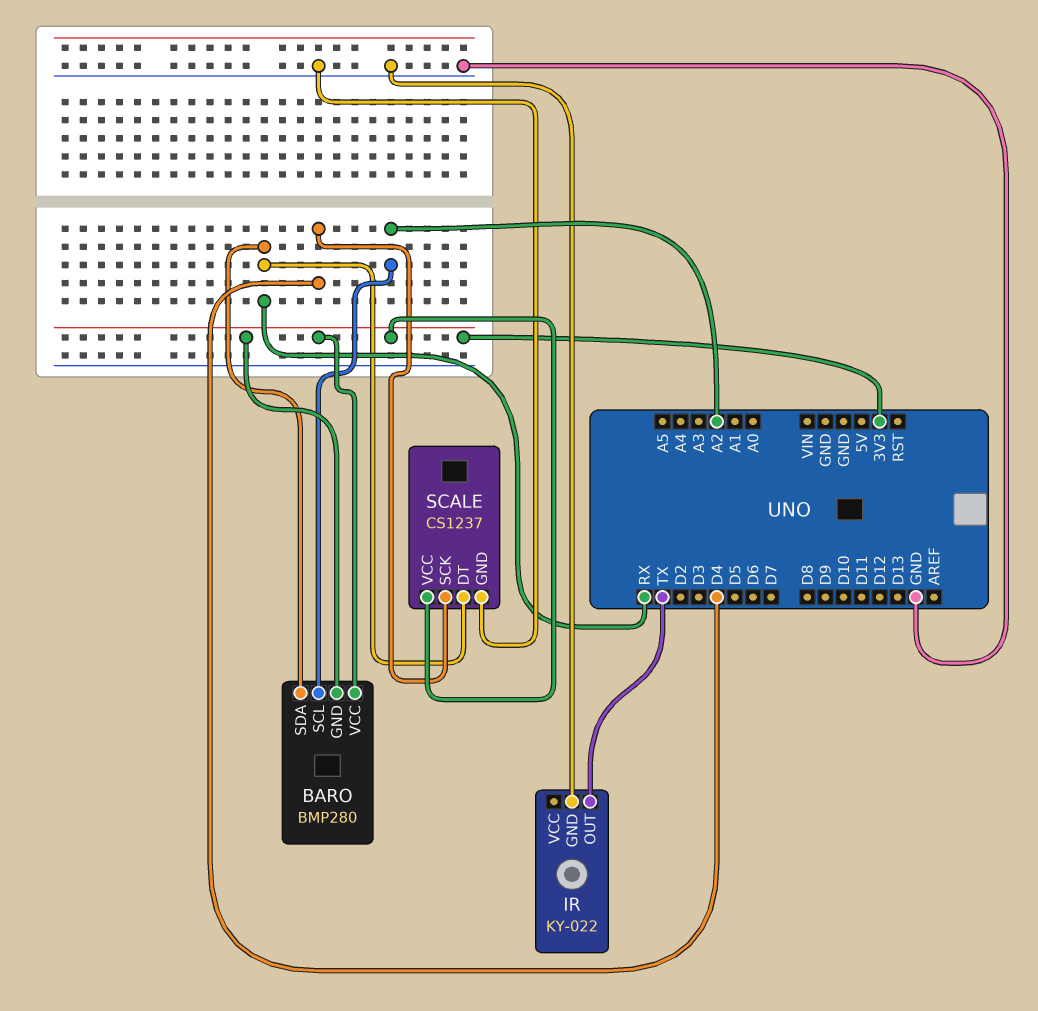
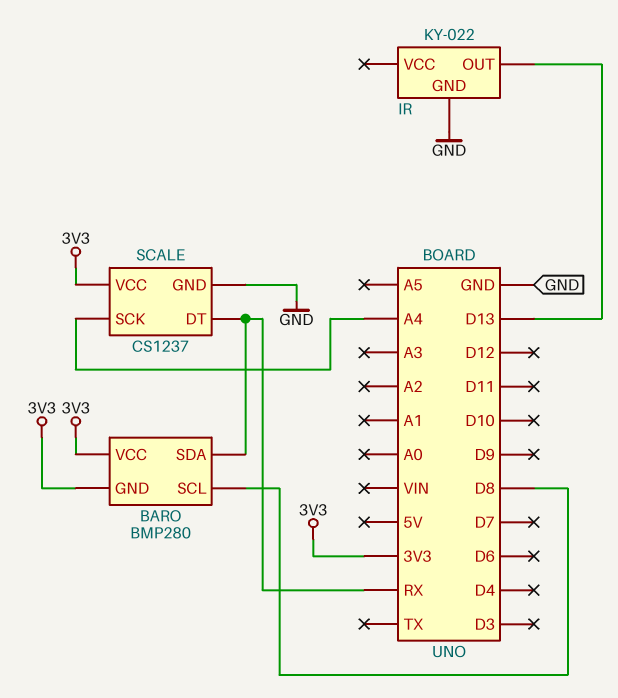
BARO pin SCL: A2 -> D8
IR pin OUT: TX -> D13
SCALE pin SCK: D4 -> A4

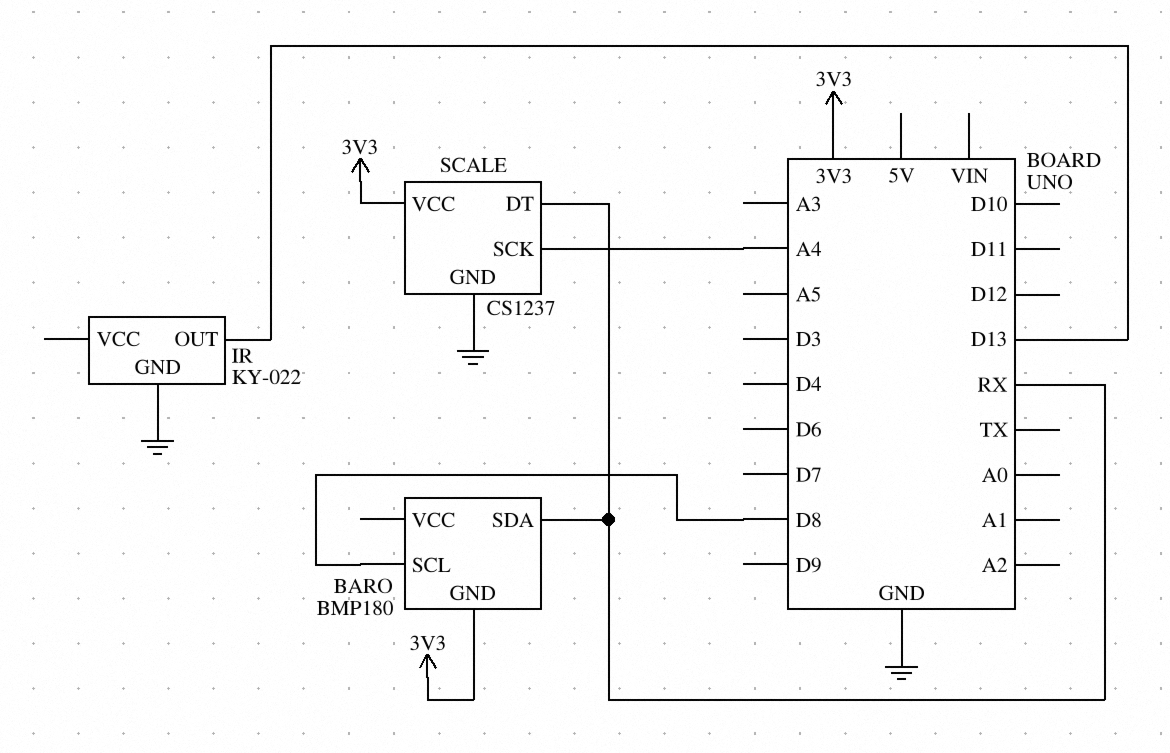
BARO: BMP280 -> BMP180
BARO pin VCC: 3V3 -> none

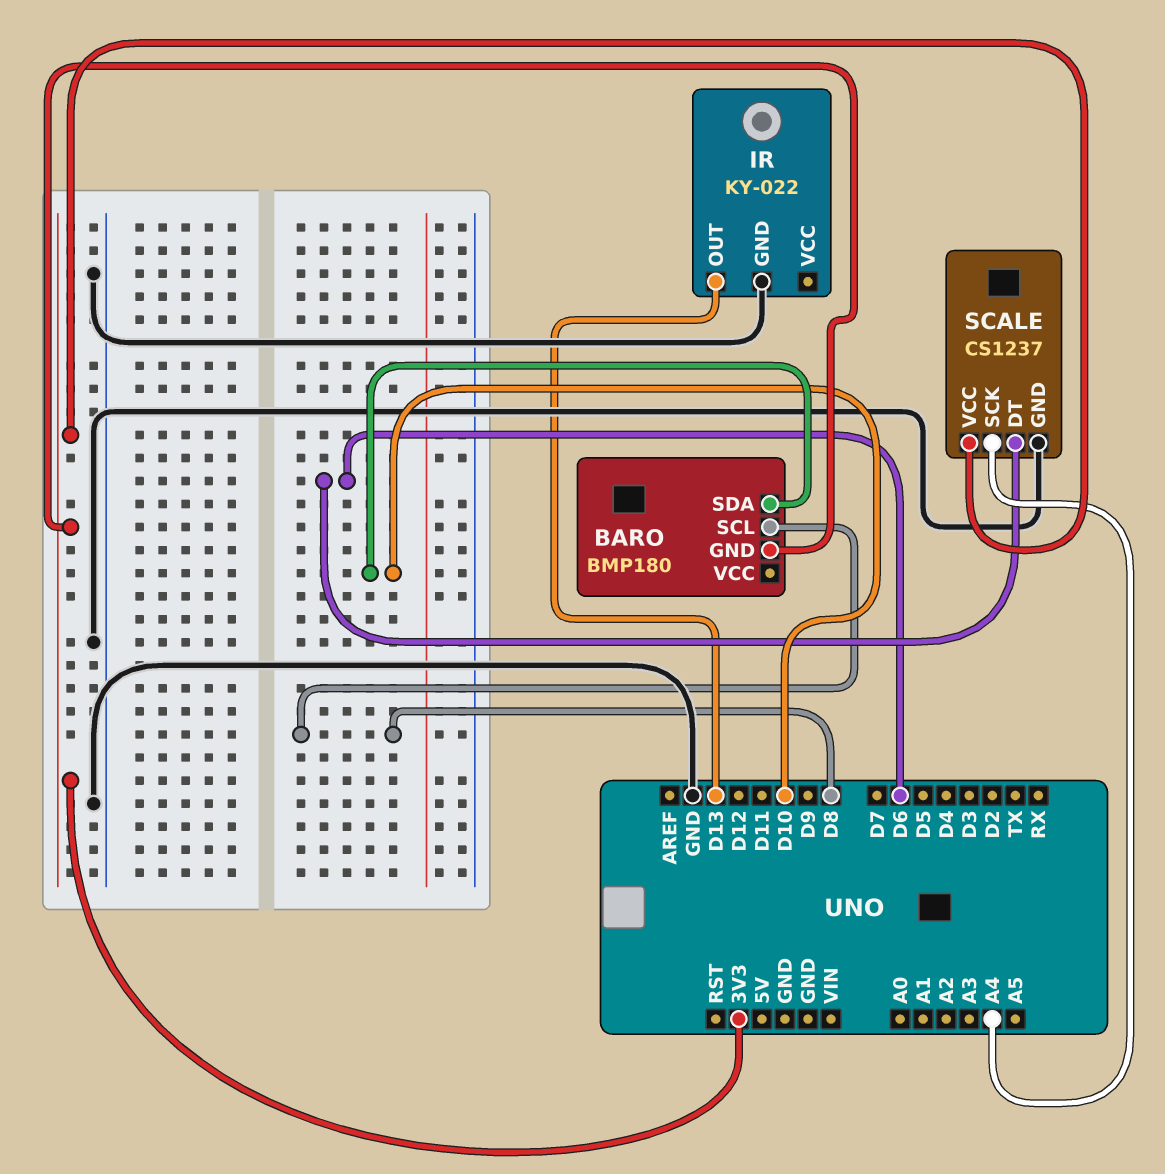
BARO pin SDA: RX -> D10
SCALE pin DT: RX -> D6

